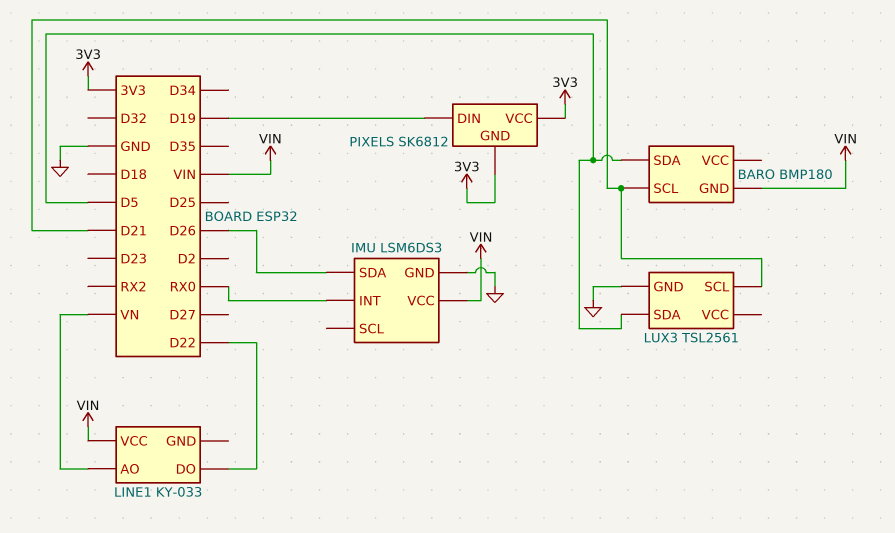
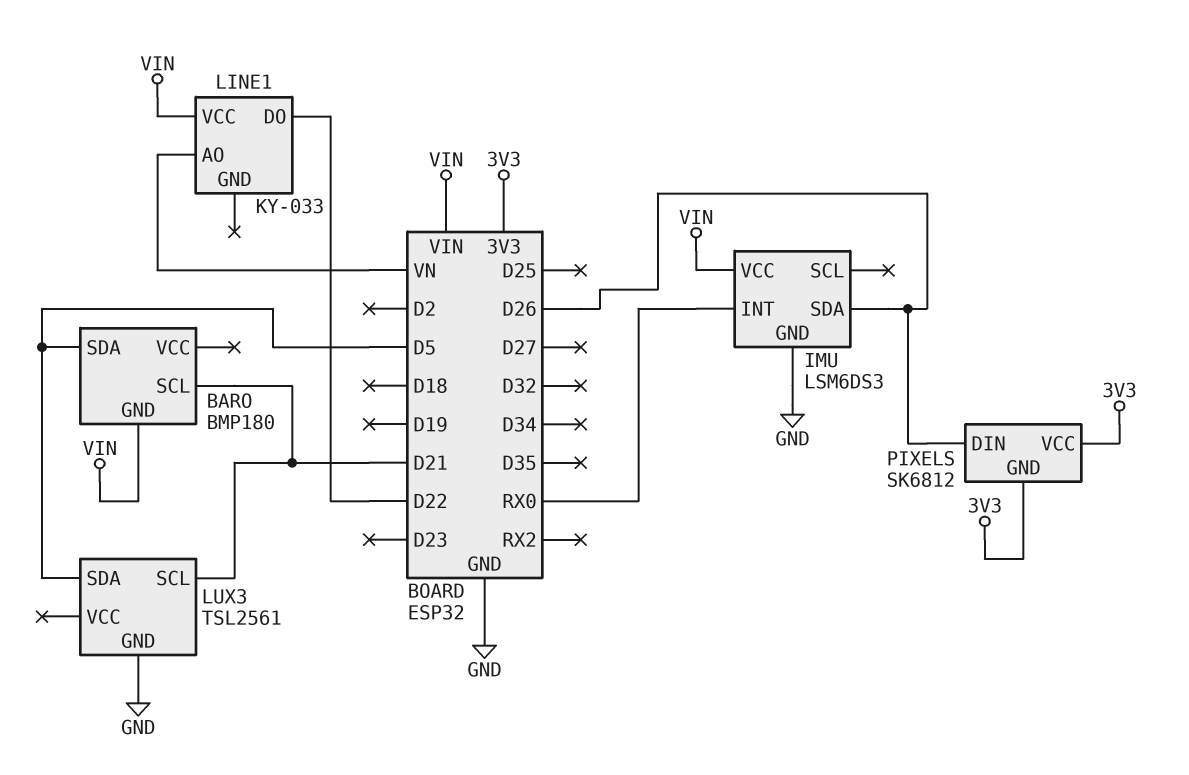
PIXELS pin DIN: D19 -> D26

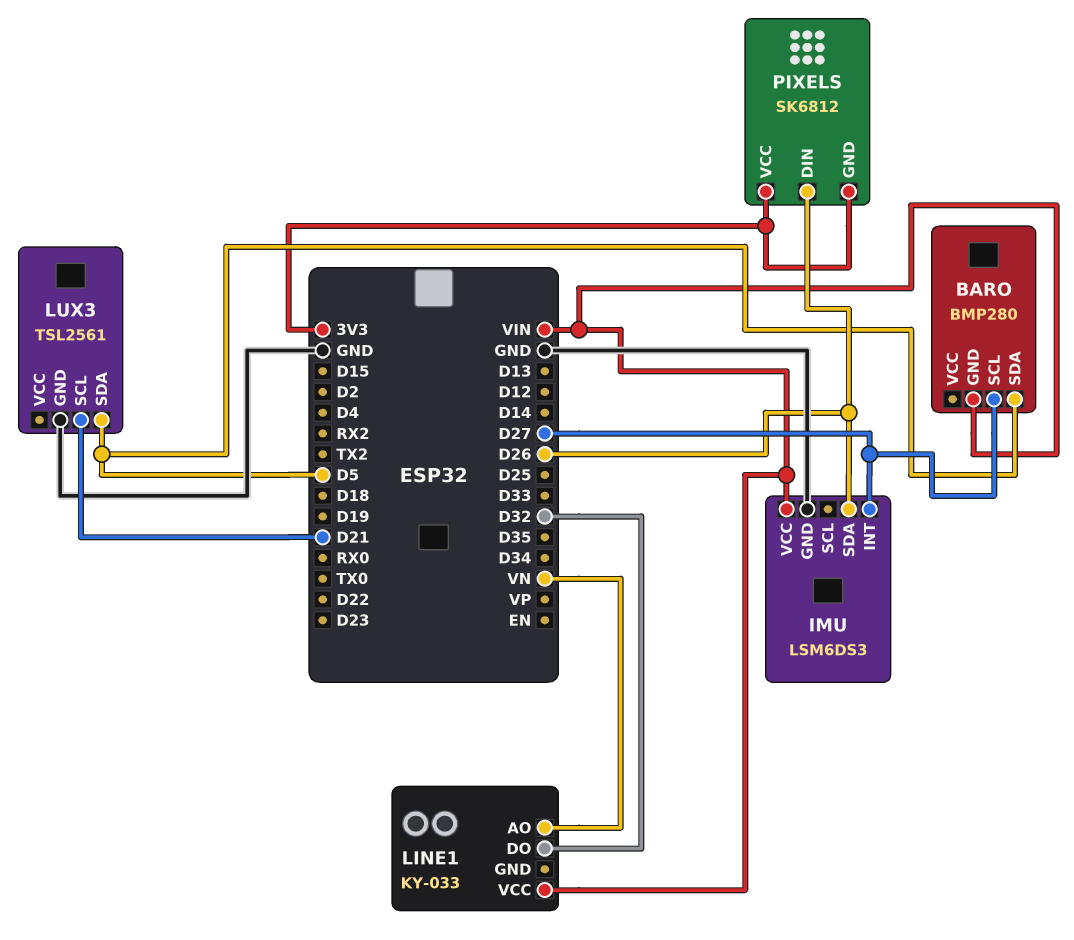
BARO: BMP180 -> BMP280
BARO pin SCL: D21 -> D27
IMU pin INT: RX0 -> D27
LINE1 pin DO: D22 -> D32

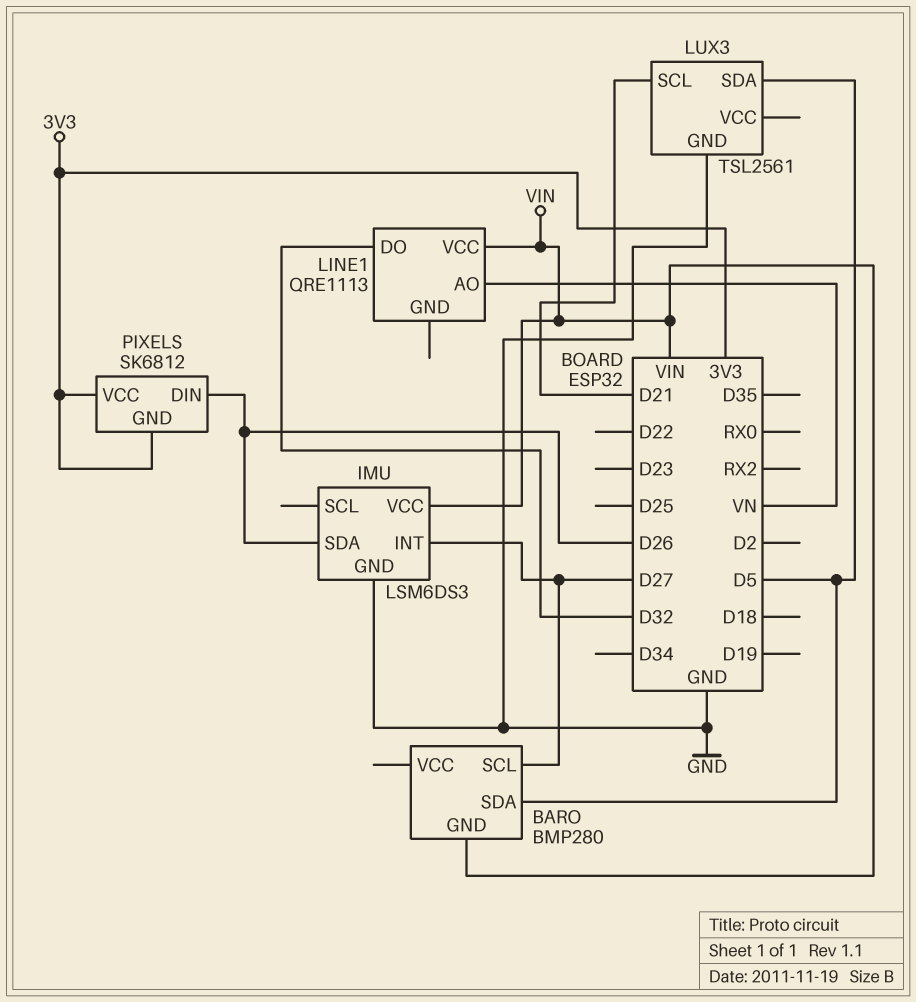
LINE1: KY-033 -> QRE1113

